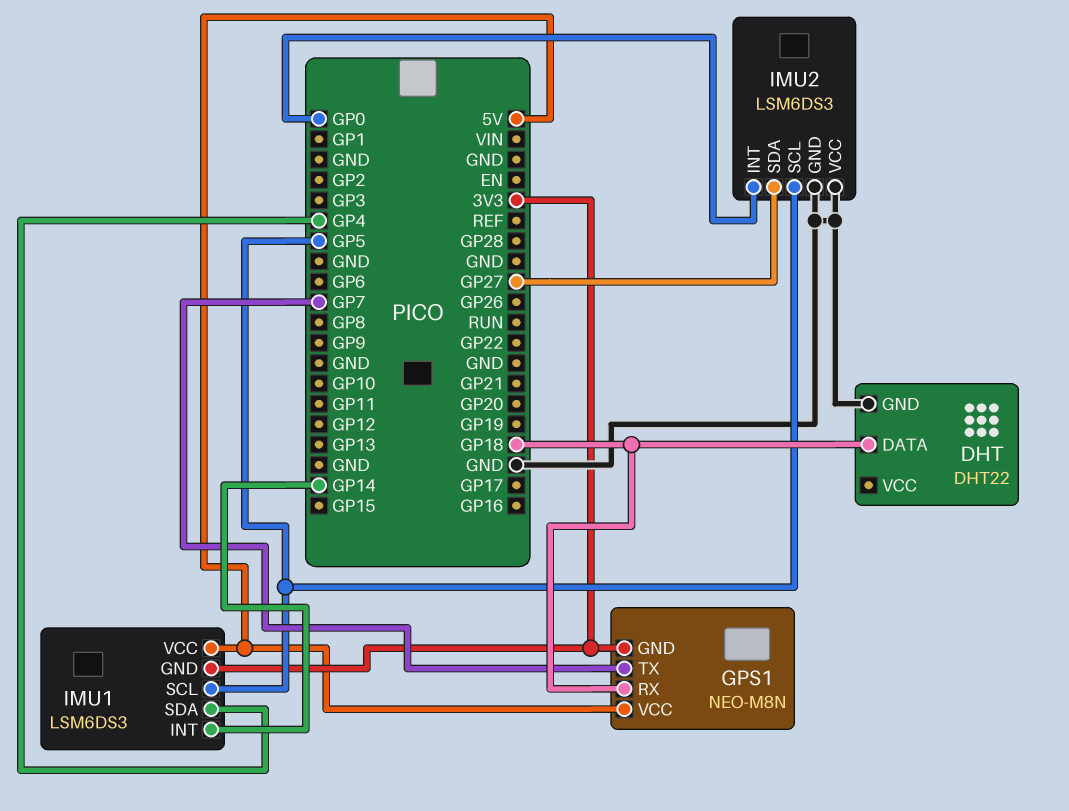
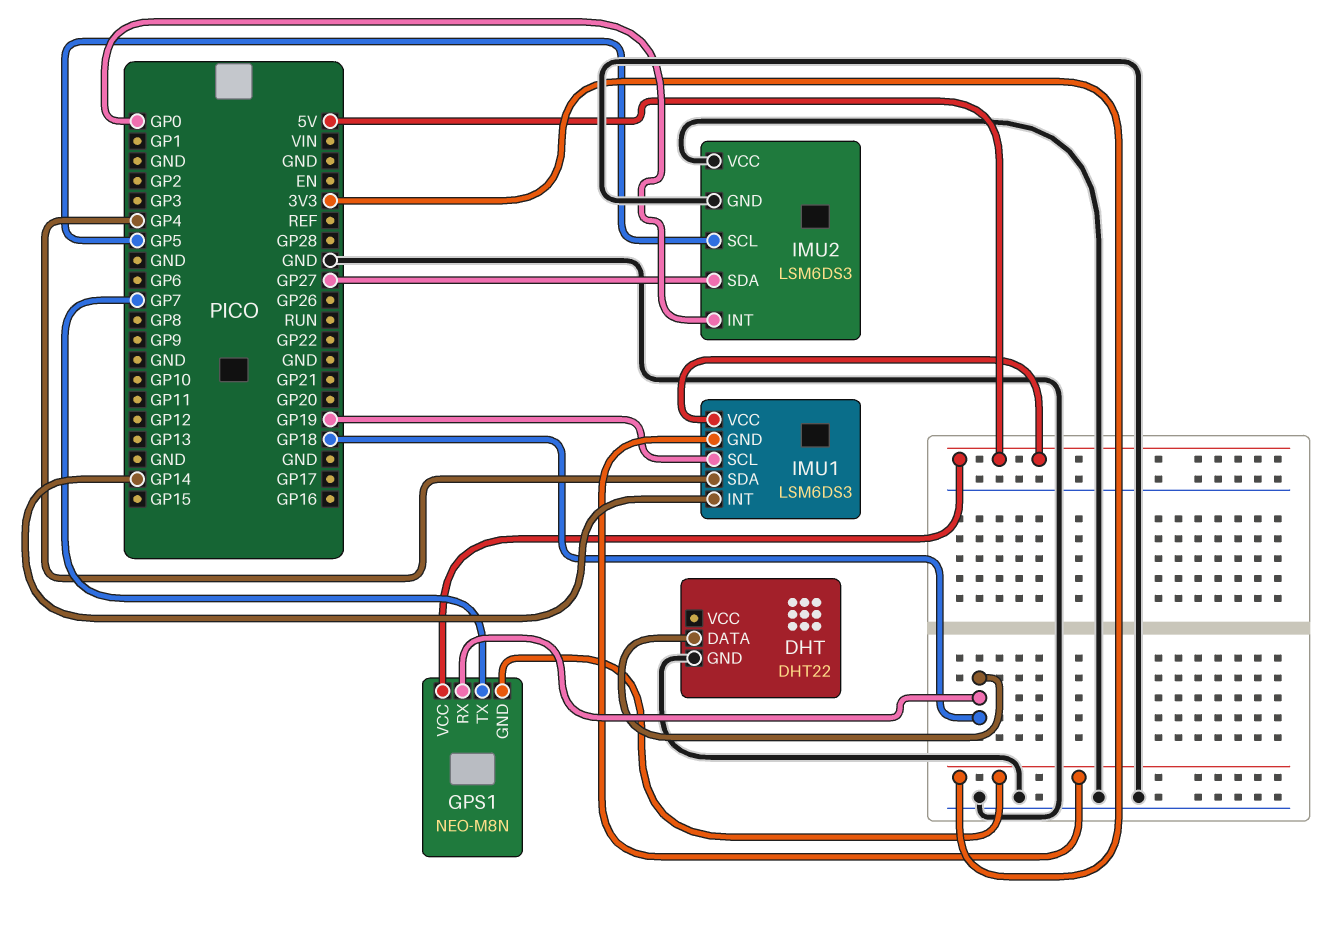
IMU1 pin SCL: GP5 -> GP19

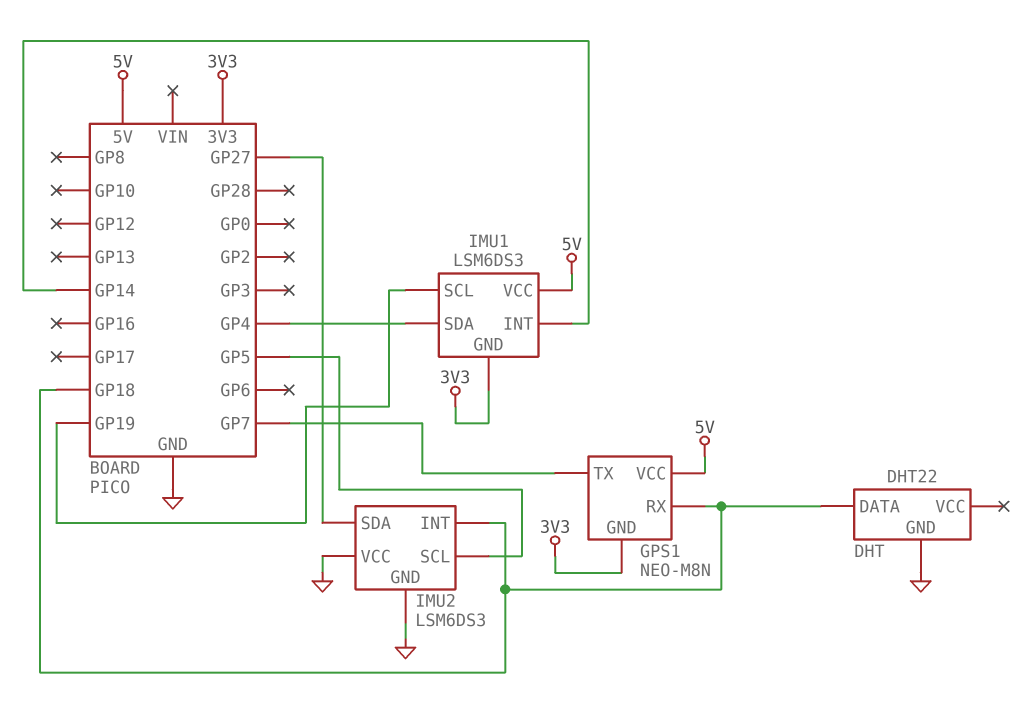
IMU2 pin INT: GP0 -> GP18

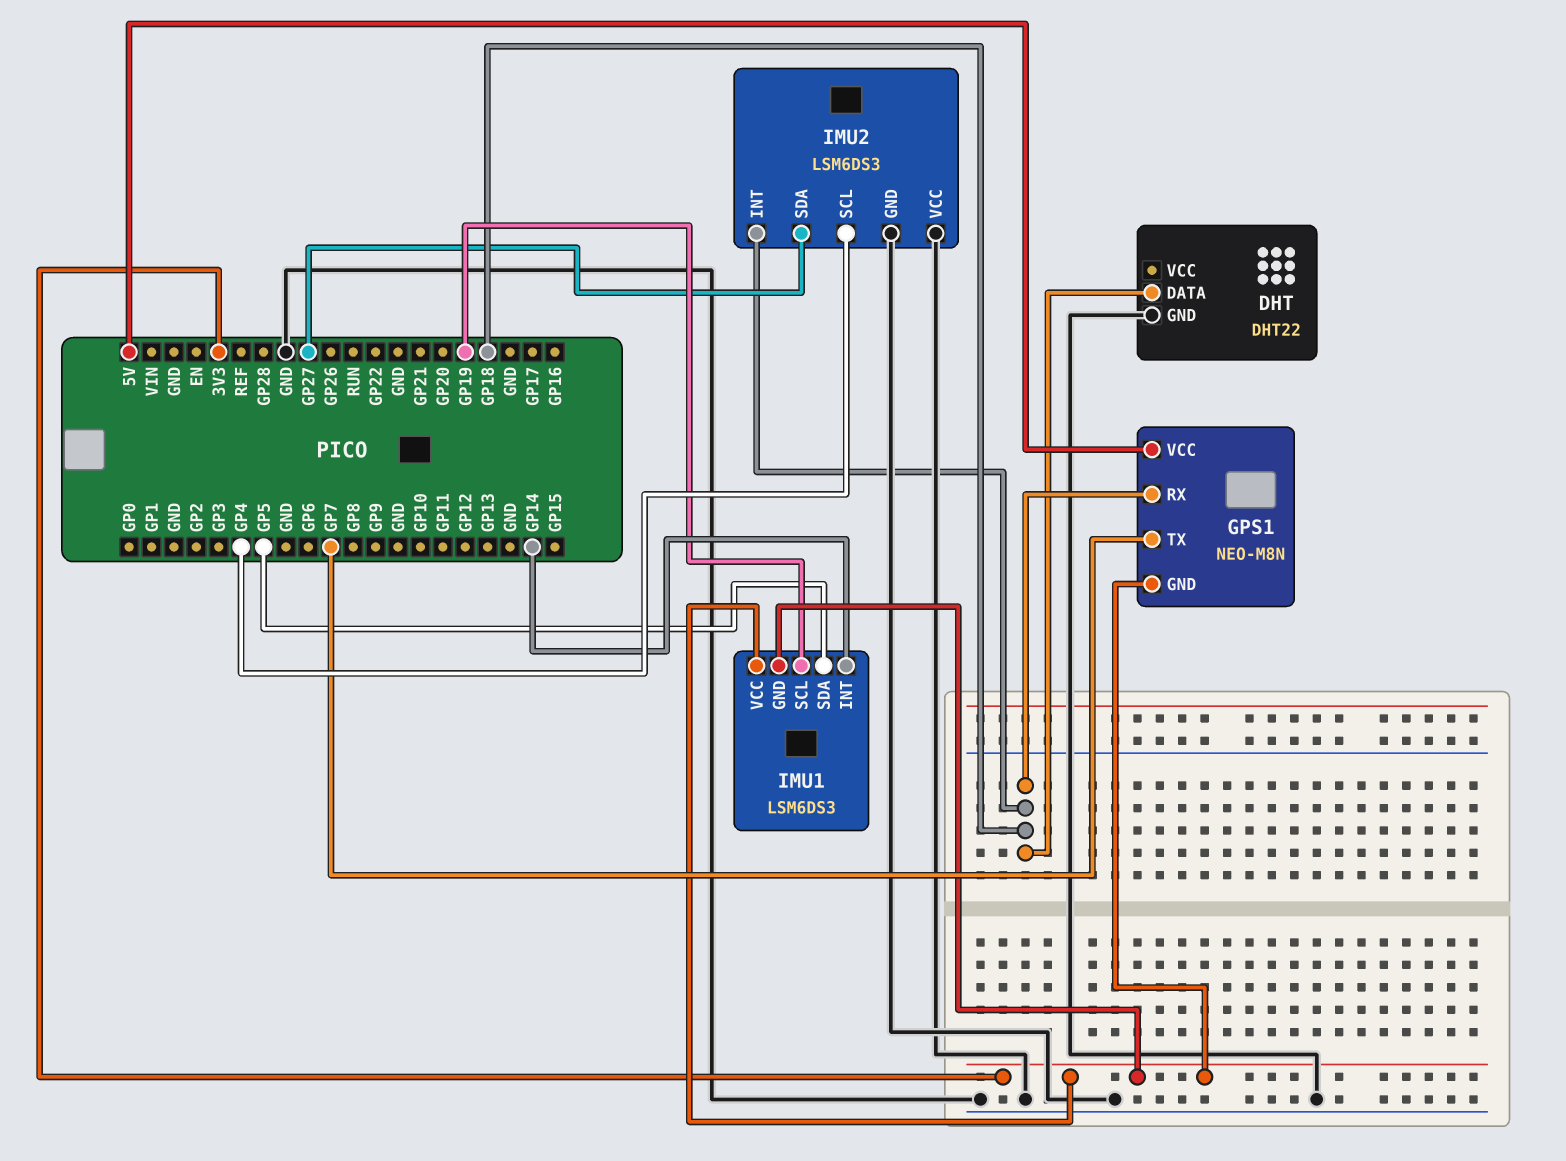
IMU1 pin SDA: GP4 -> GP5
IMU1 pin VCC: 5V -> 3V3
IMU2 pin SCL: GP5 -> GP4

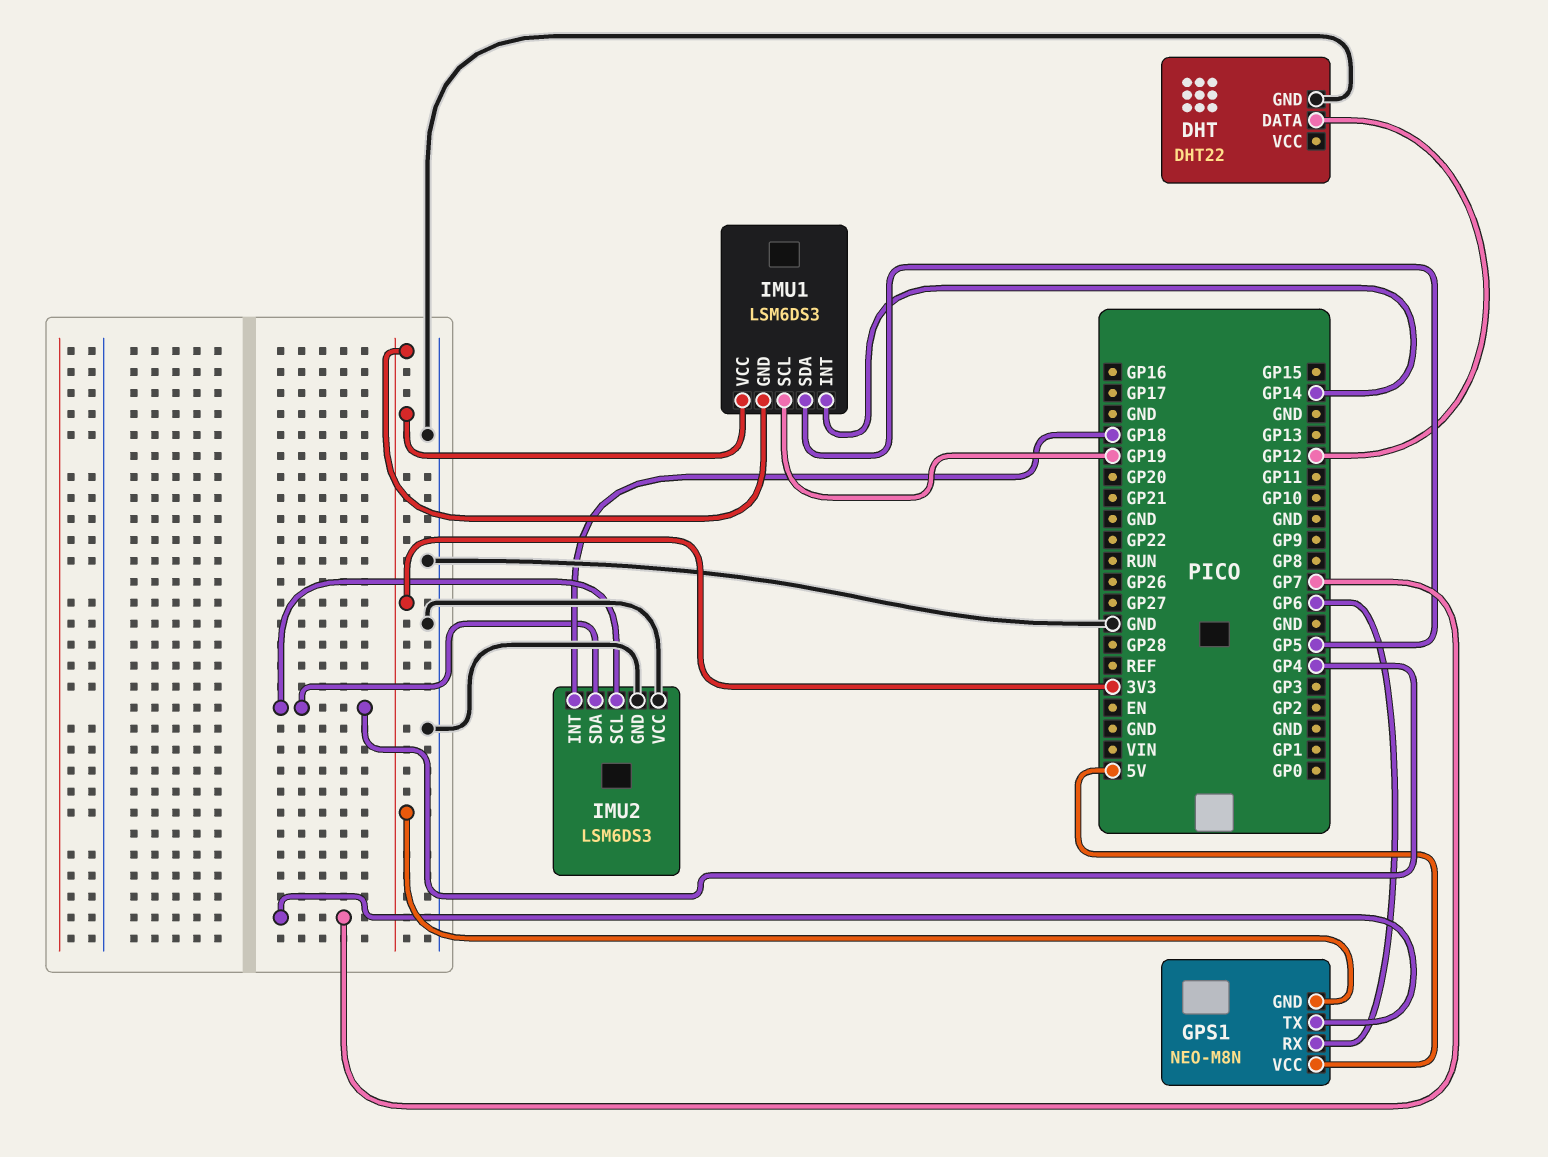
DHT pin DATA: GP18 -> GP12
GPS1 pin RX: GP18 -> GP6
IMU2 pin SDA: GP27 -> GP4

